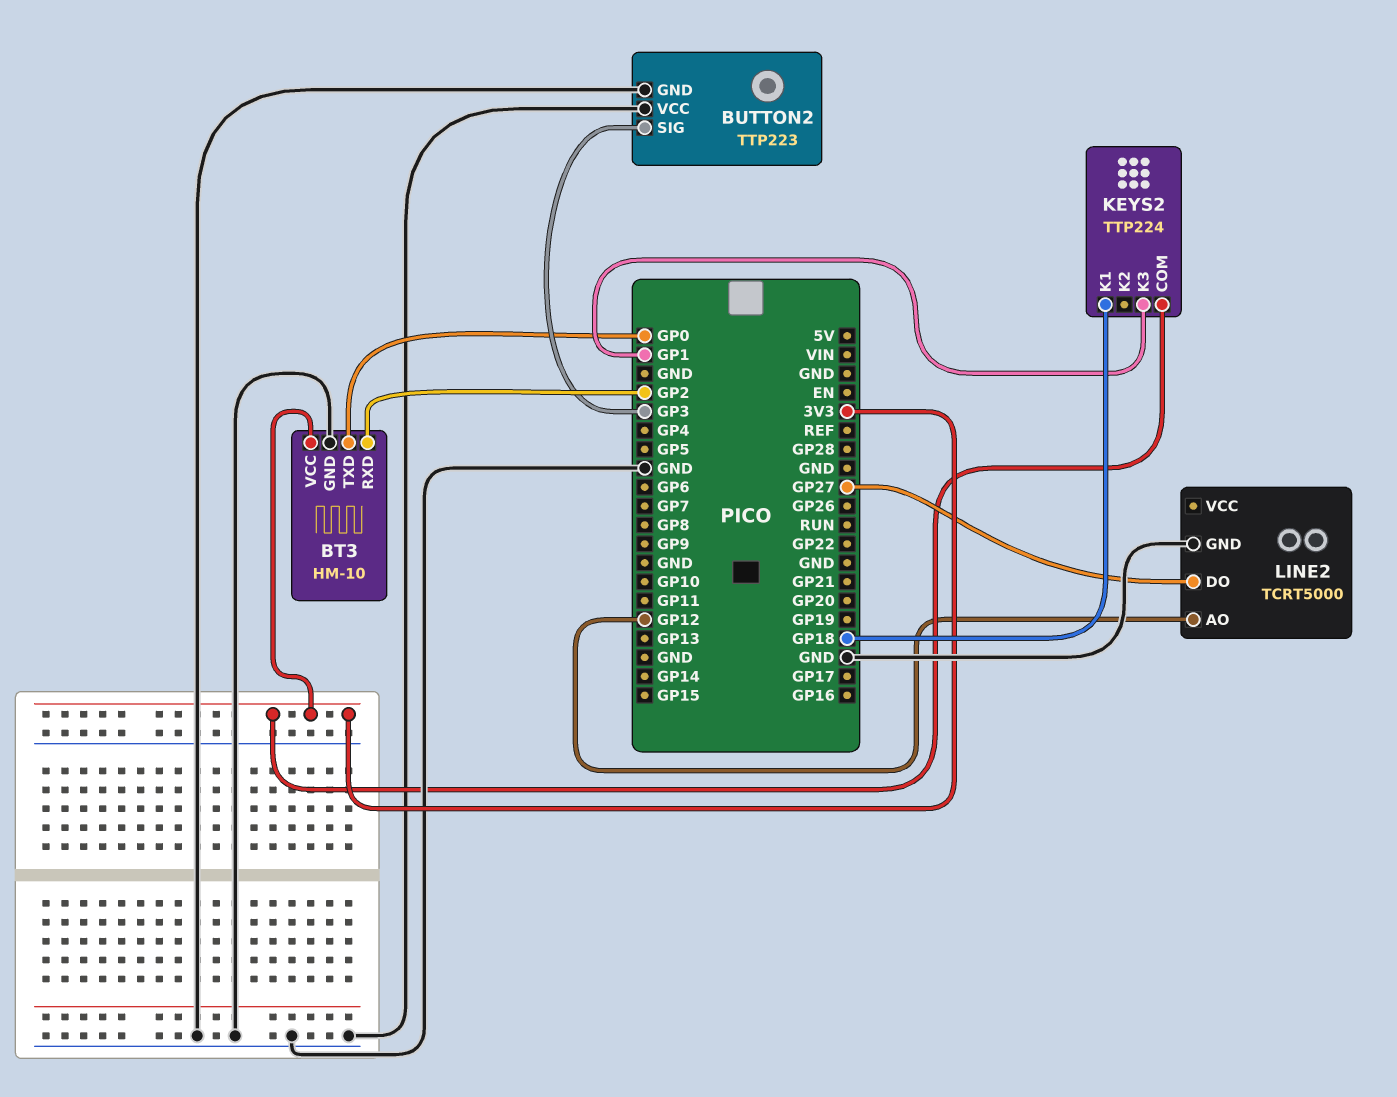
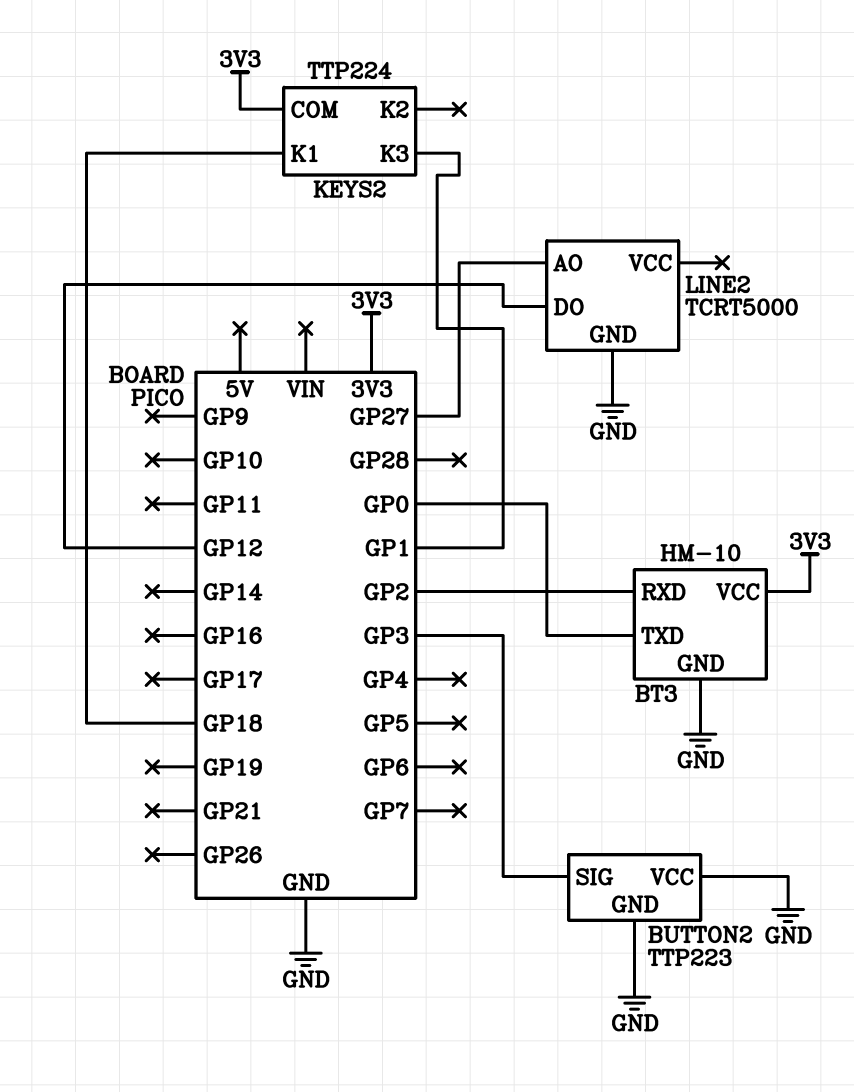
LINE2 pin AO: GP12 -> GP27
LINE2 pin DO: GP27 -> GP12

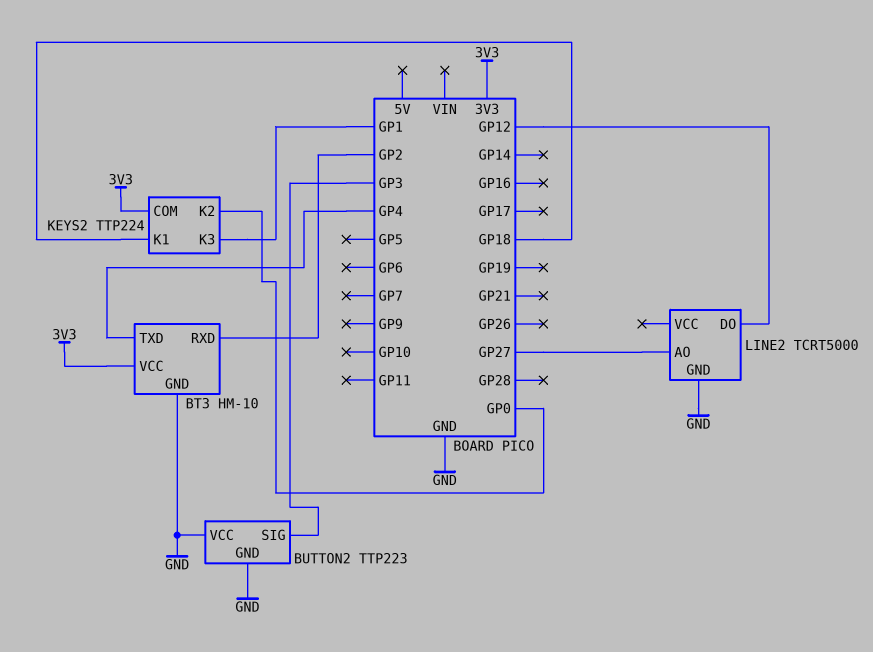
BT3 pin TXD: GP0 -> GP4
KEYS2 pin K2: none -> GP0

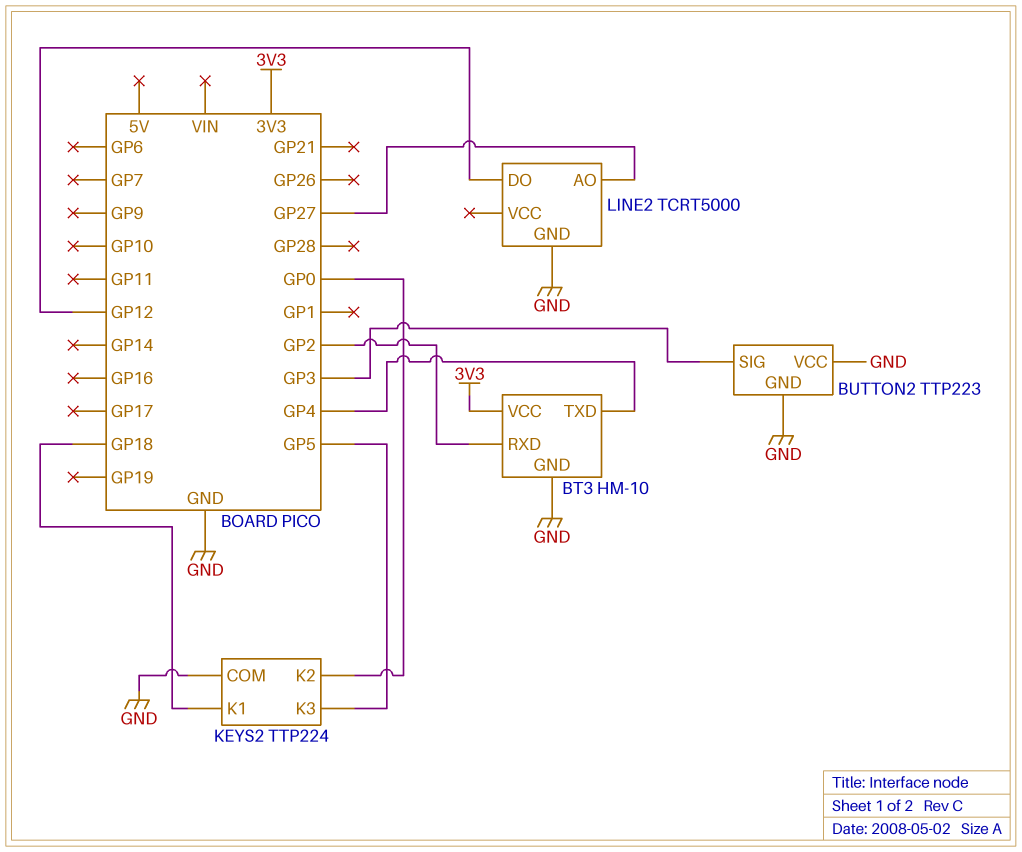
KEYS2 pin COM: 3V3 -> GND
KEYS2 pin K3: GP1 -> GP5

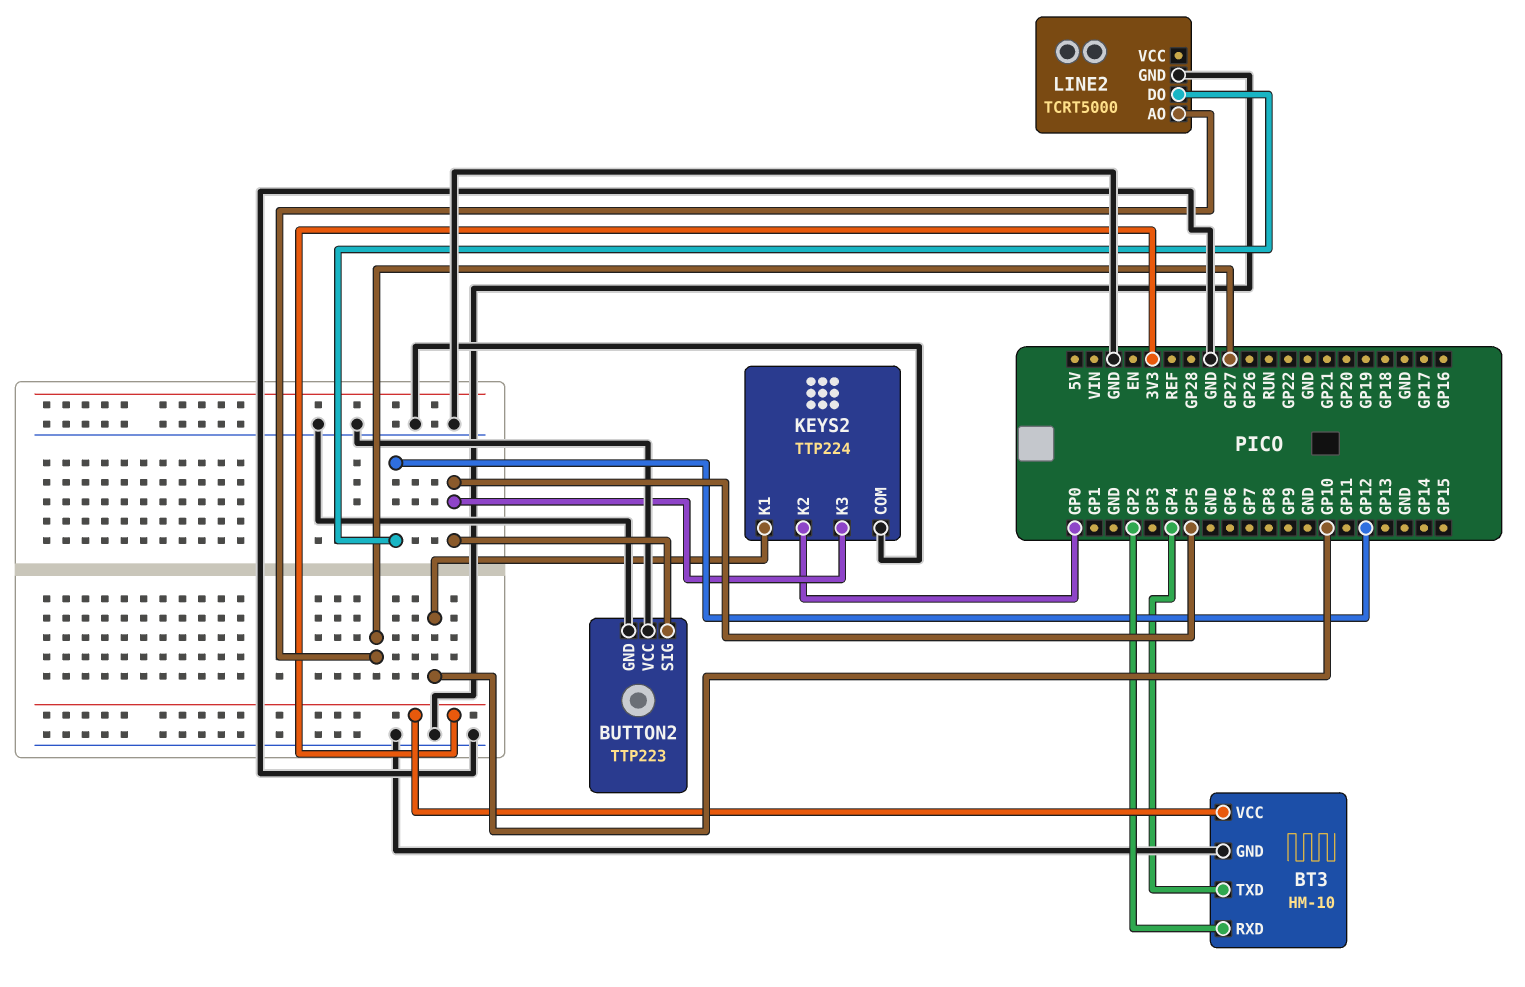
BUTTON2 pin SIG: GP3 -> GP5
KEYS2 pin K1: GP18 -> GP10

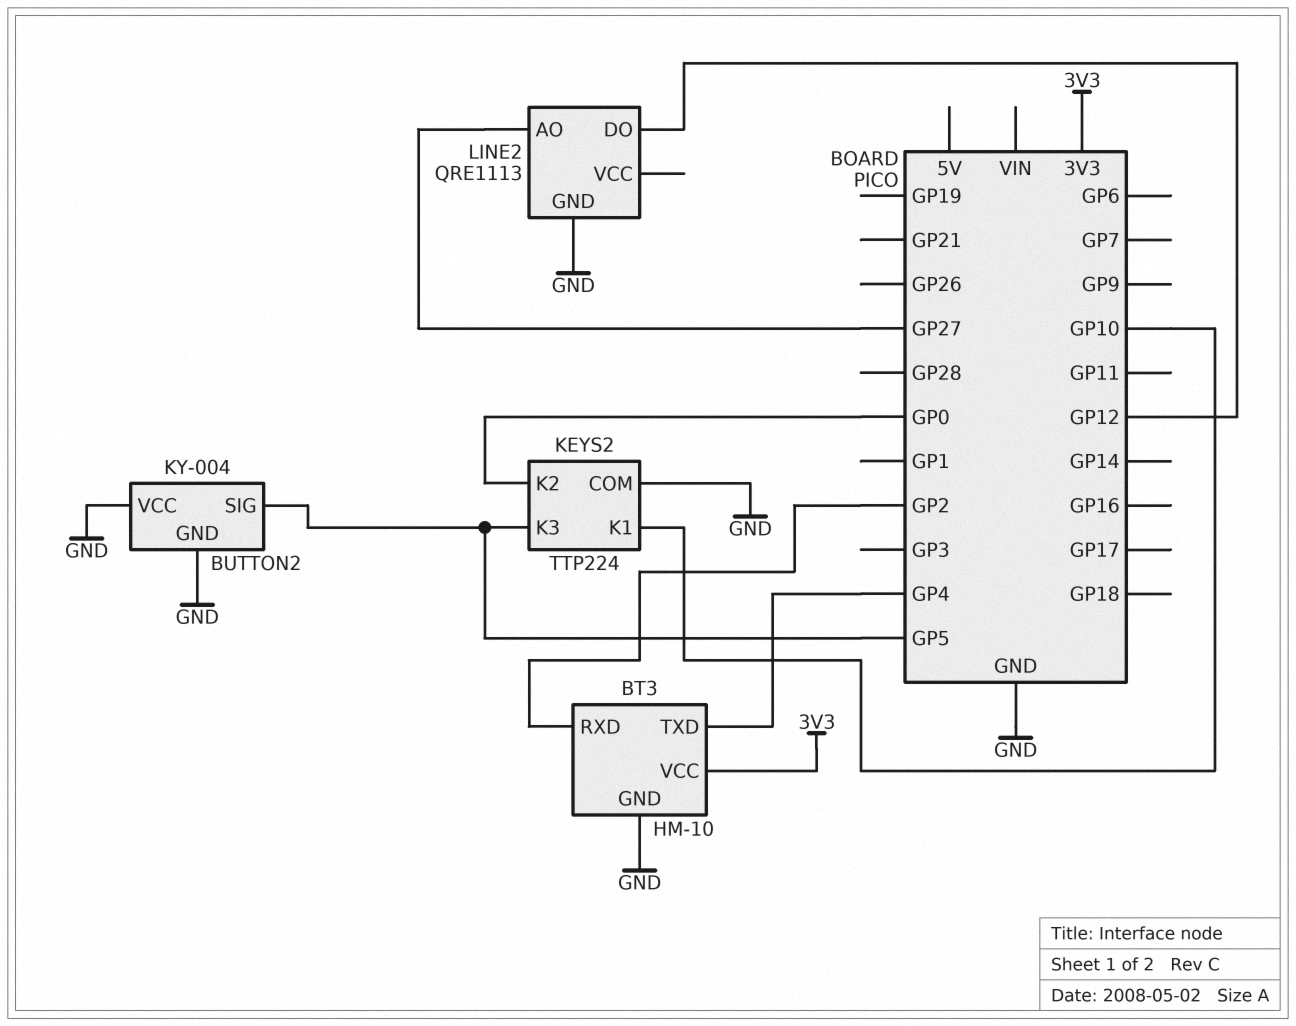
BUTTON2: TTP223 -> KY-004
LINE2: TCRT5000 -> QRE1113

